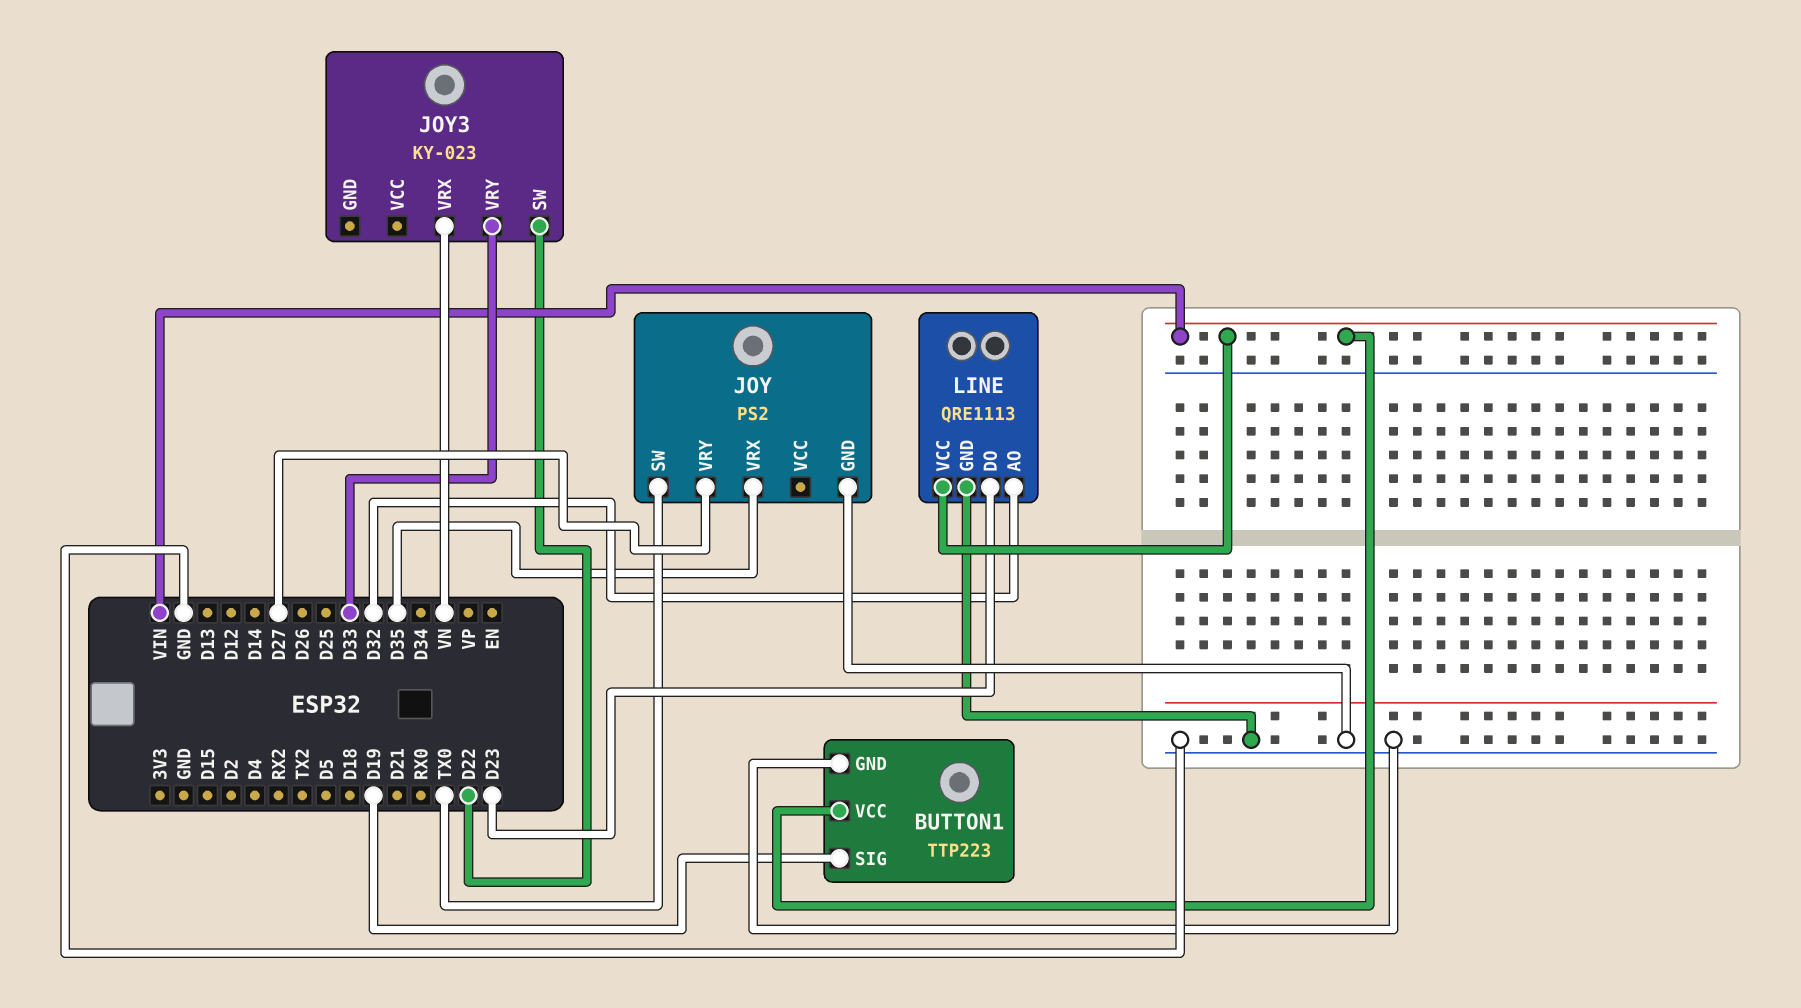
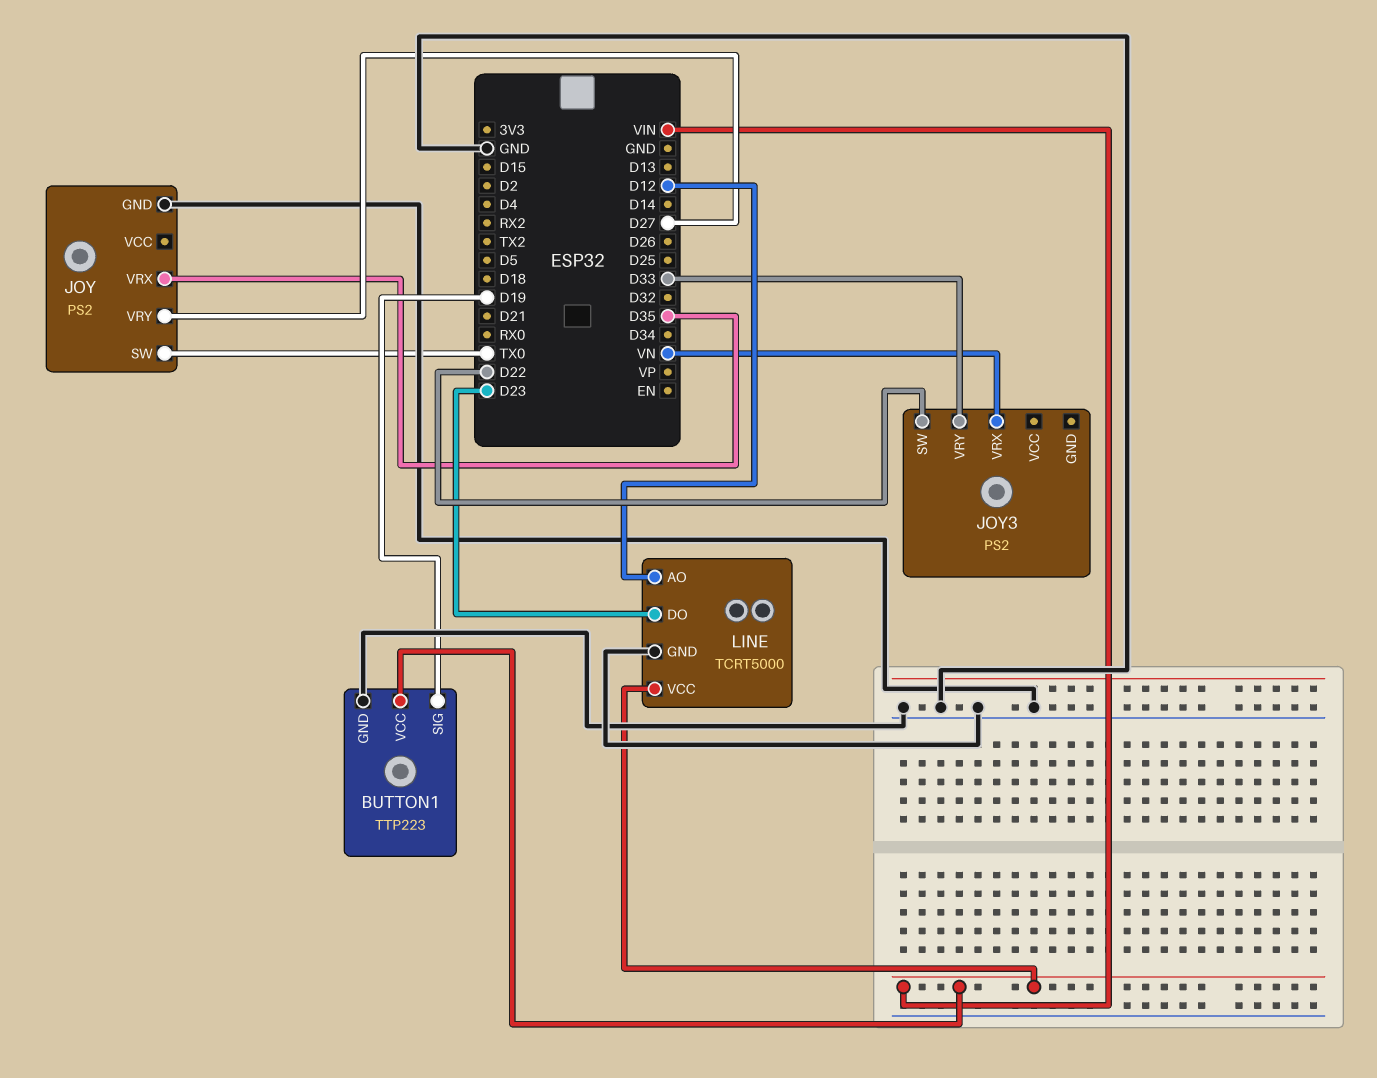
JOY3: KY-023 -> PS2
LINE: QRE1113 -> TCRT5000
LINE pin AO: D32 -> D12

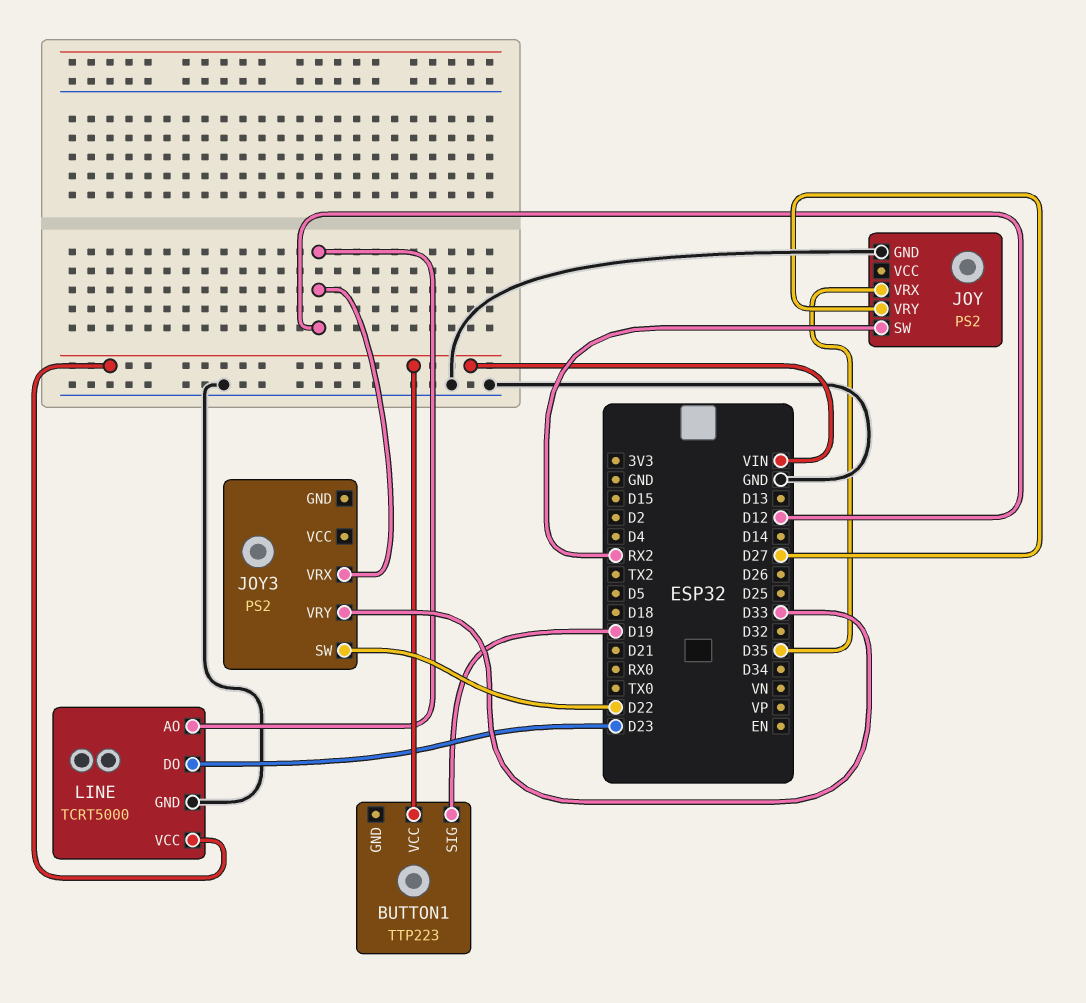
BUTTON1 pin GND: GND -> none
JOY pin SW: TX0 -> RX2
JOY3 pin VRX: VN -> D12

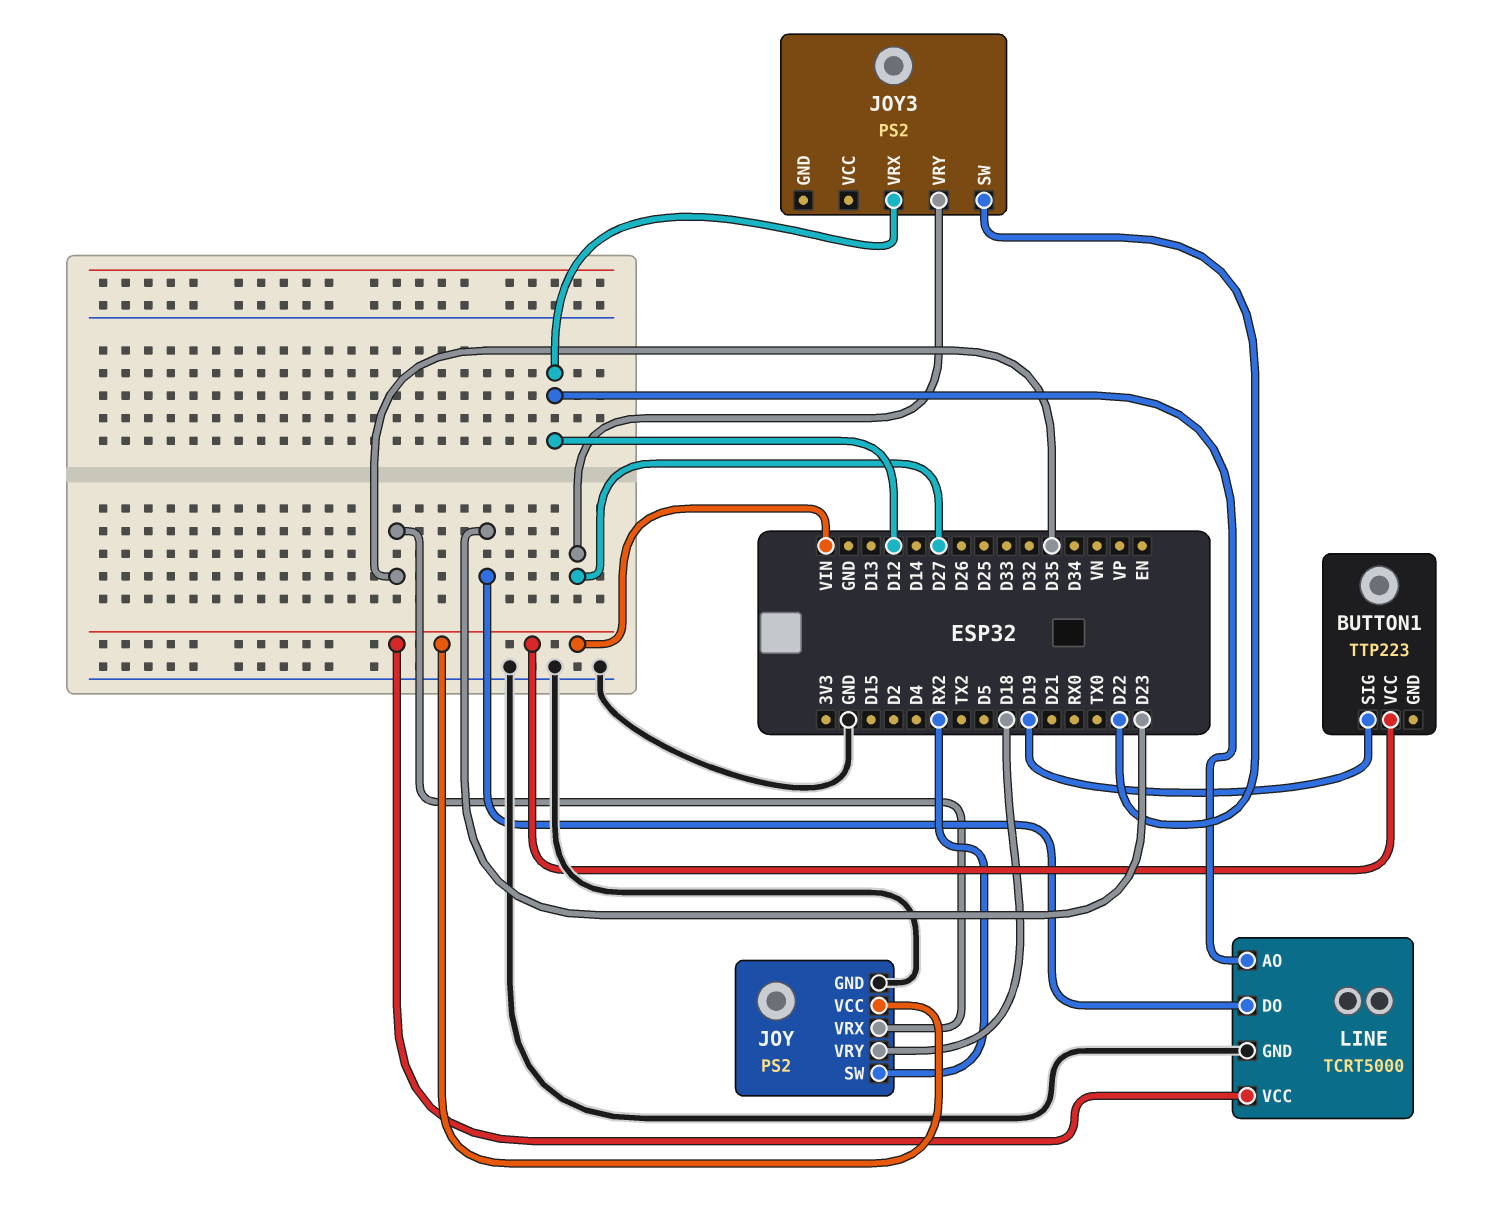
JOY pin VCC: none -> VIN
JOY pin VRY: D27 -> D18
JOY3 pin VRY: D33 -> D27

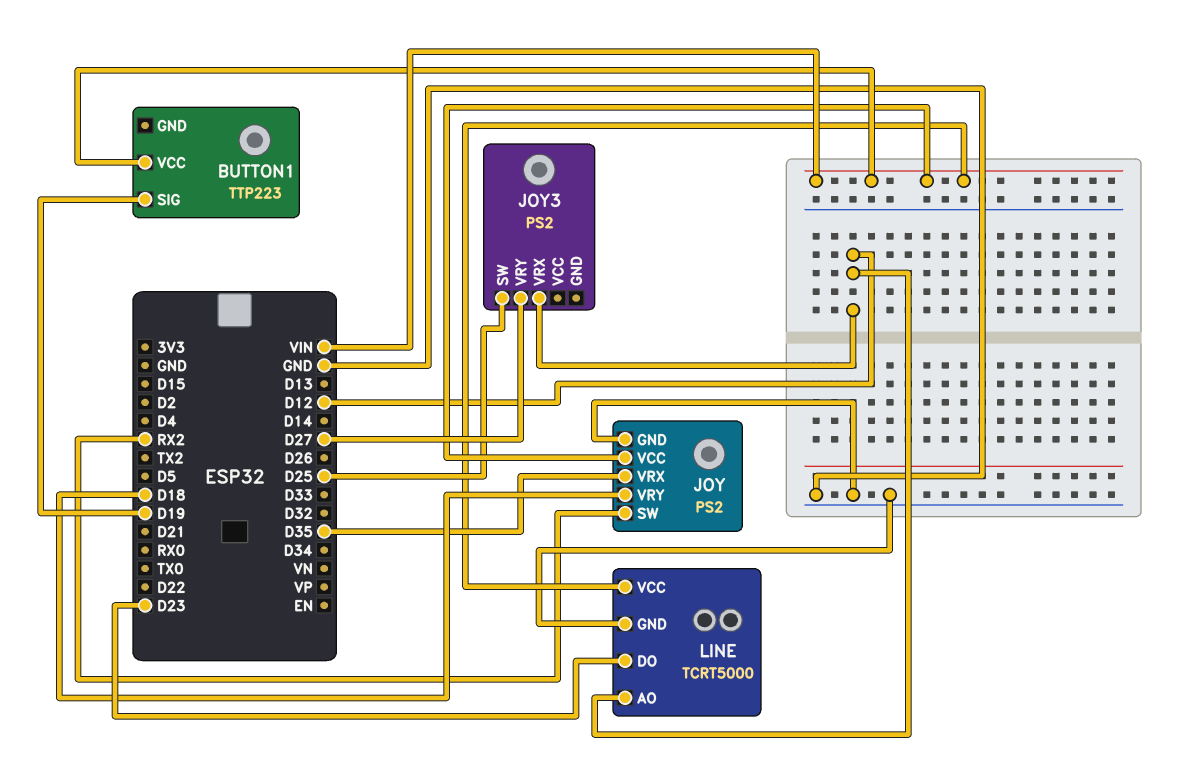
JOY3 pin SW: D22 -> D25

